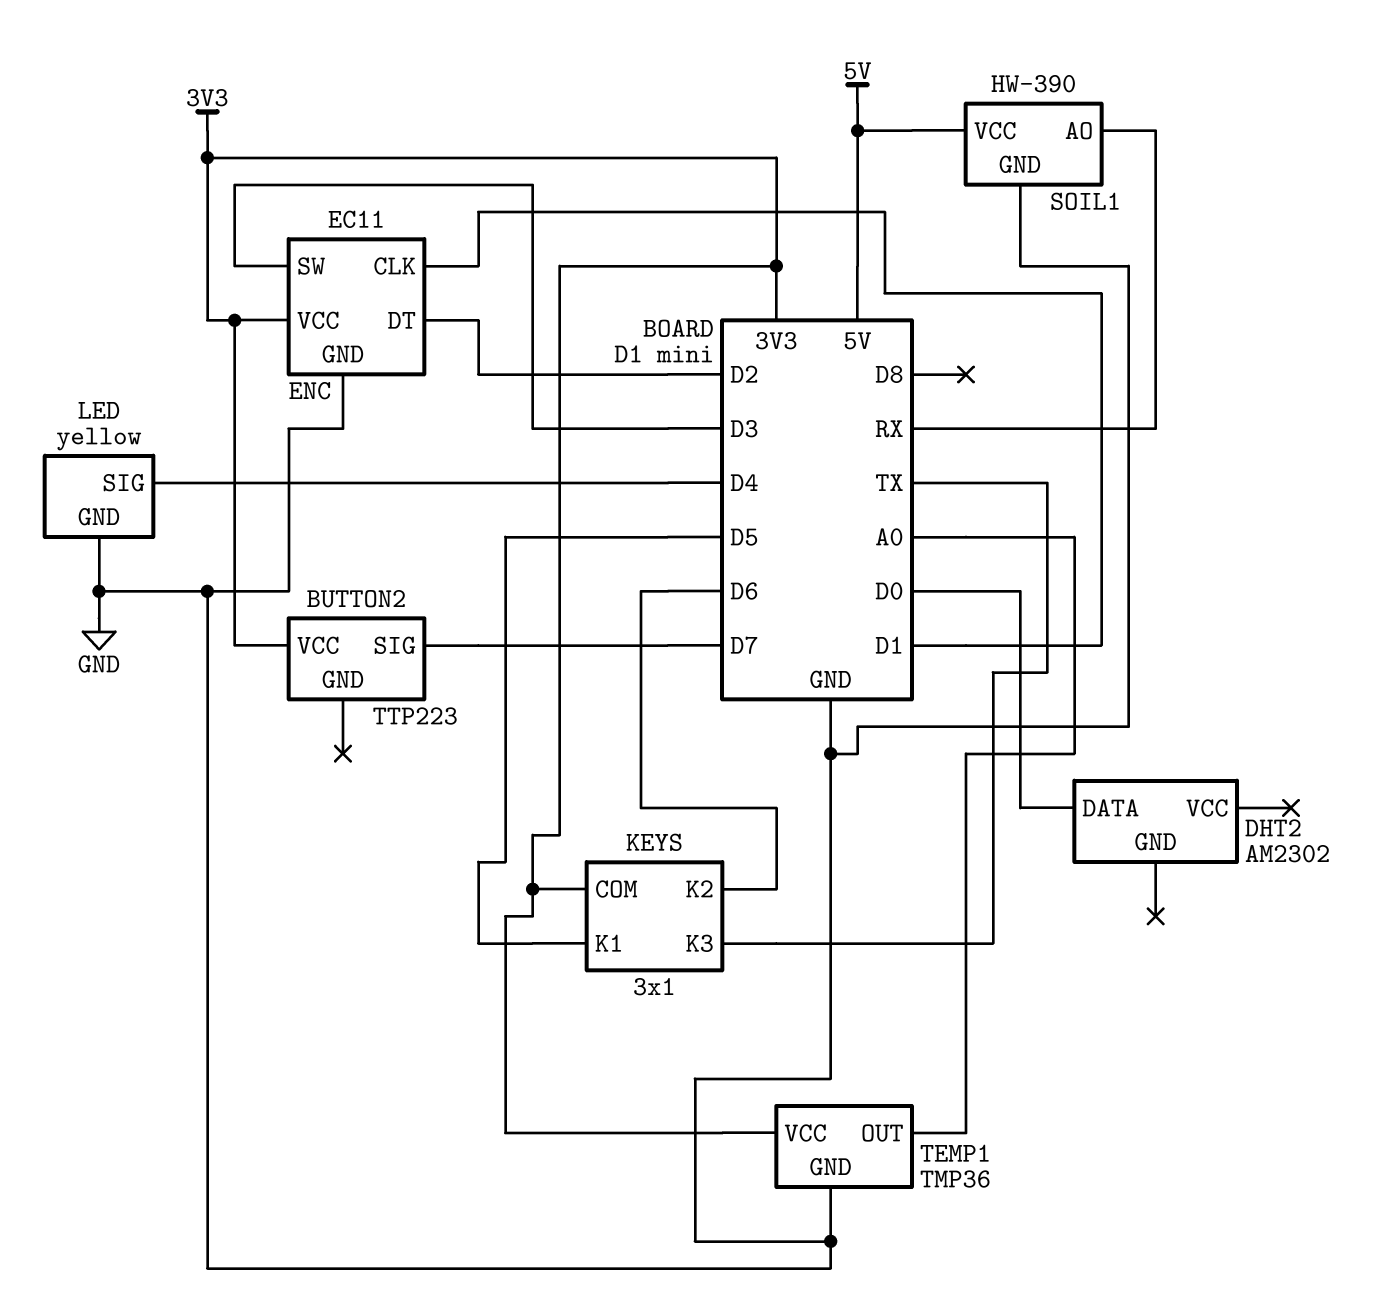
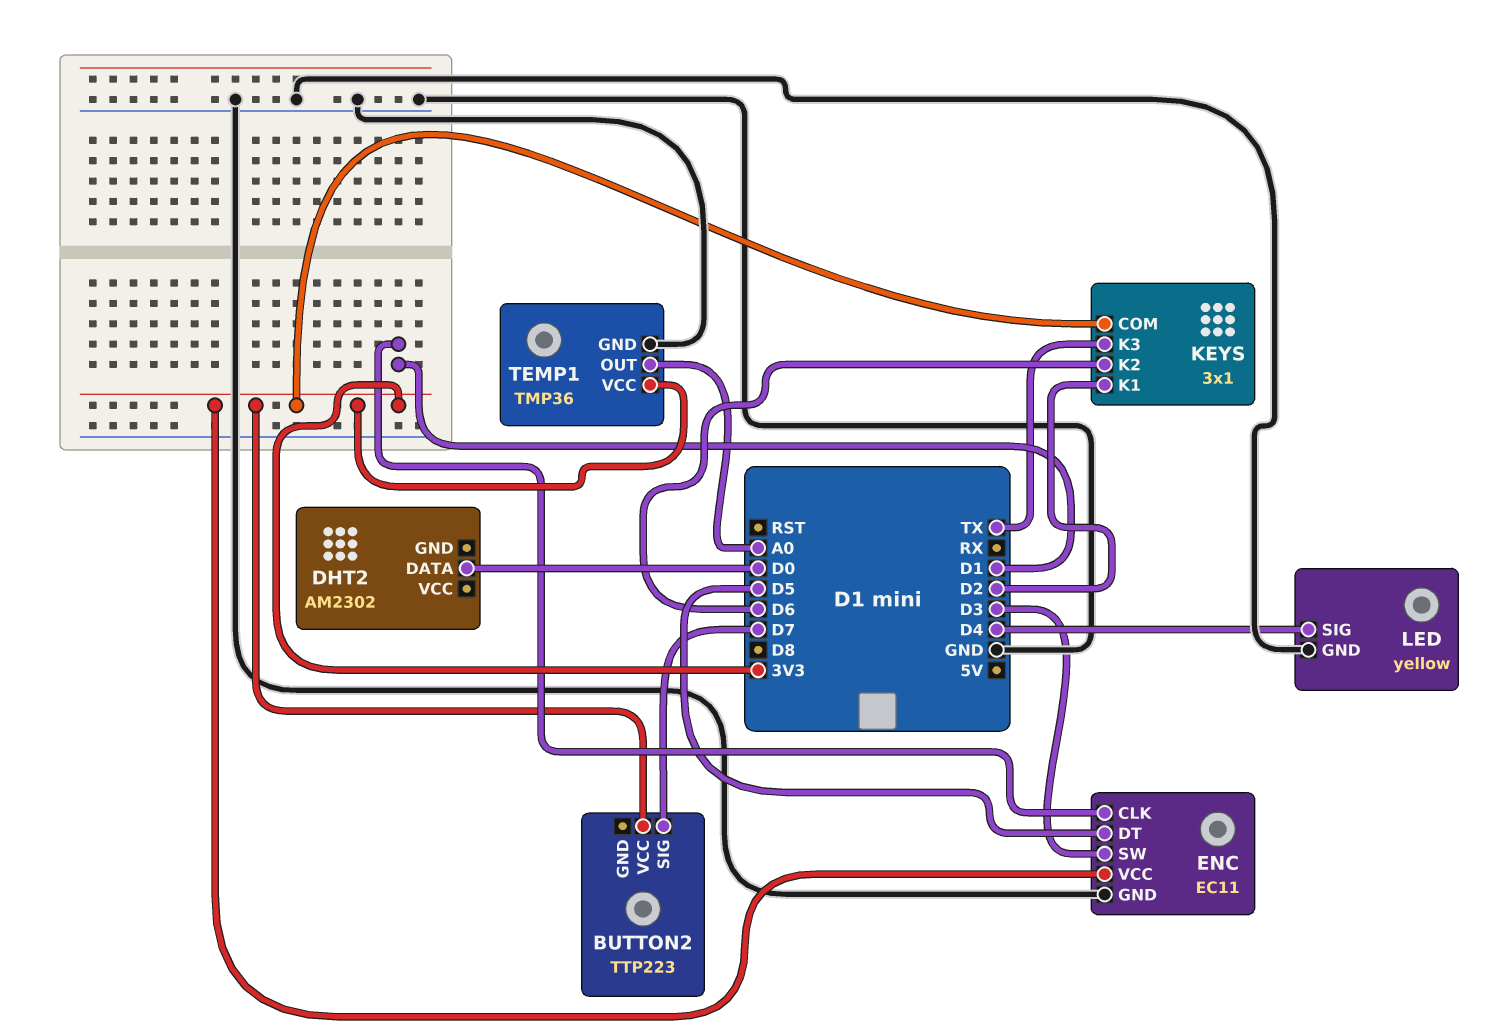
ENC pin DT: D2 -> D5
KEYS pin K1: D5 -> D2
SOIL1: HW-390 -> none
SOIL1 pin AO: RX -> none
SOIL1 pin GND: GND -> none
SOIL1 pin VCC: 5V -> none

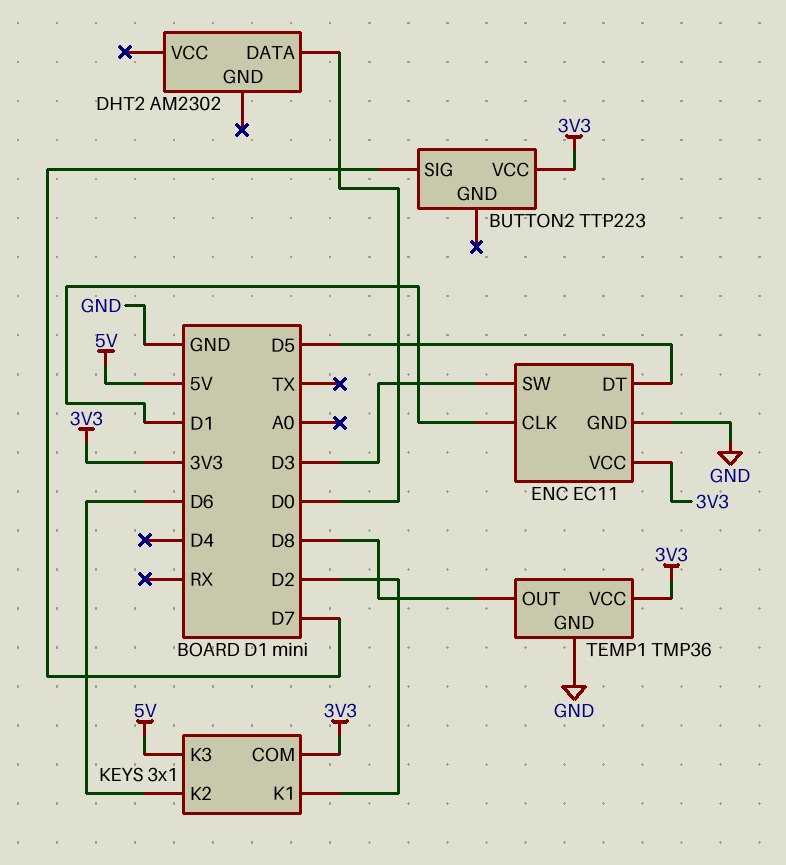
KEYS pin K3: TX -> 5V
LED: yellow -> none
LED pin GND: GND -> none
LED pin SIG: D4 -> none
TEMP1 pin OUT: A0 -> D8

